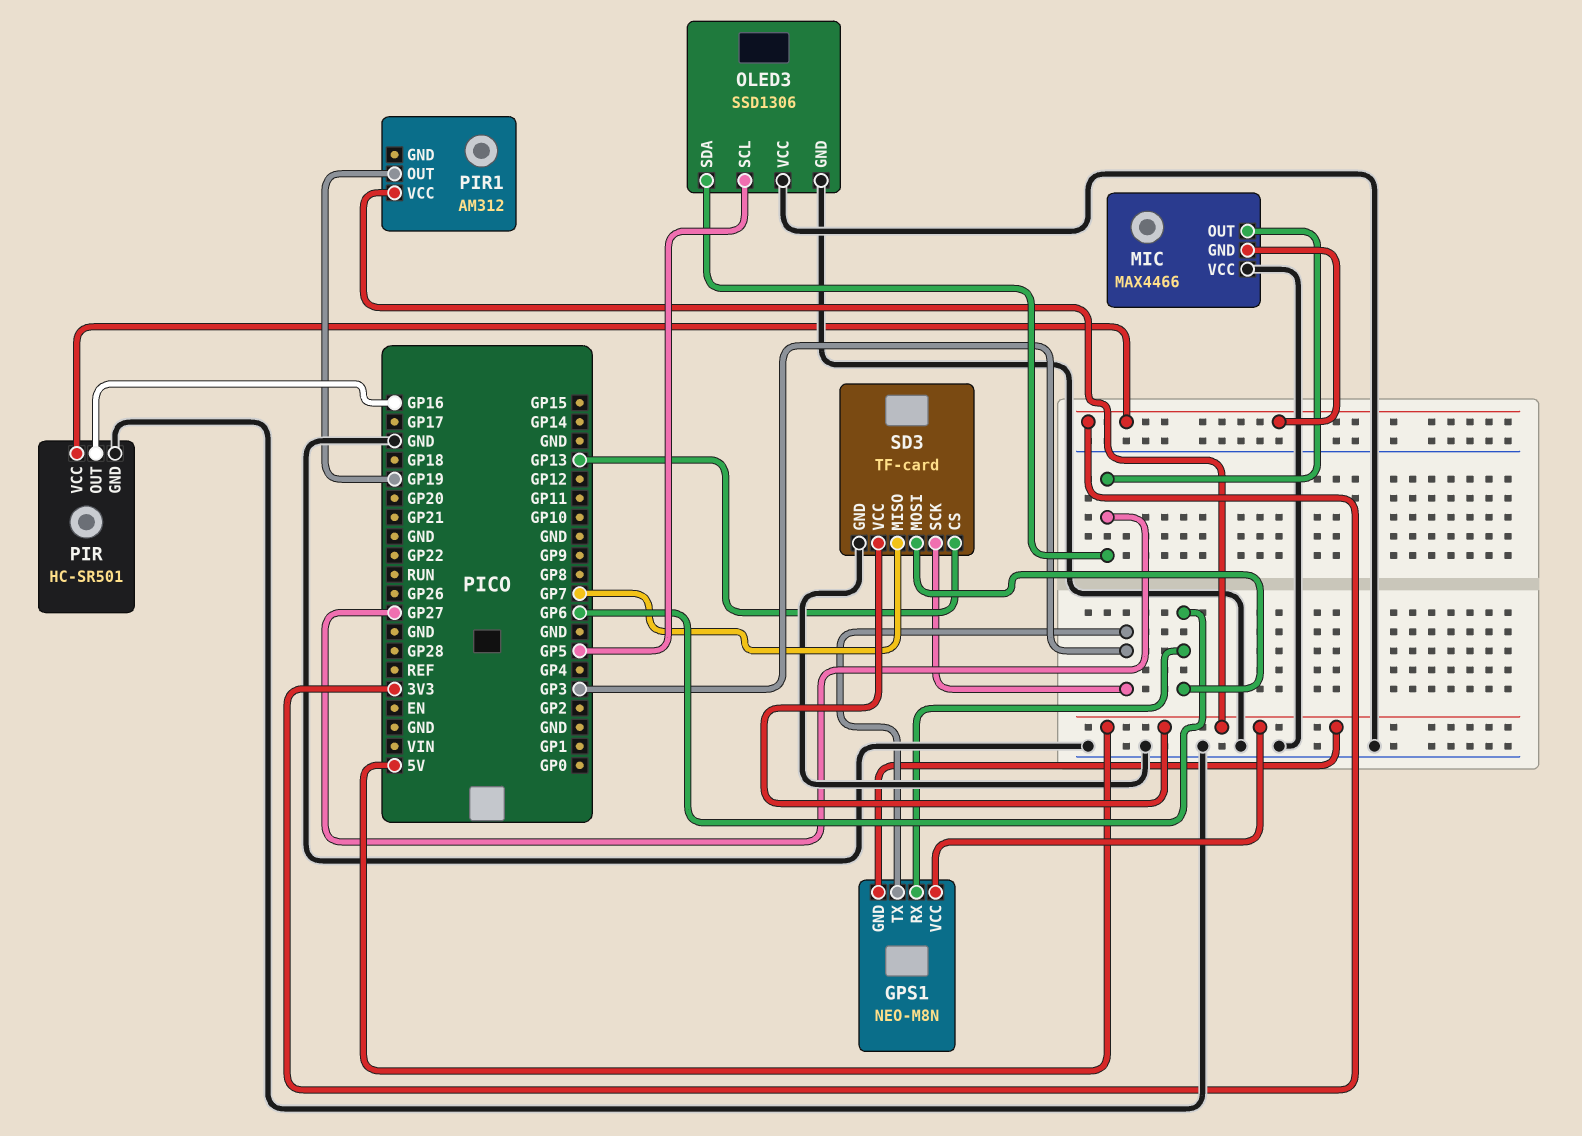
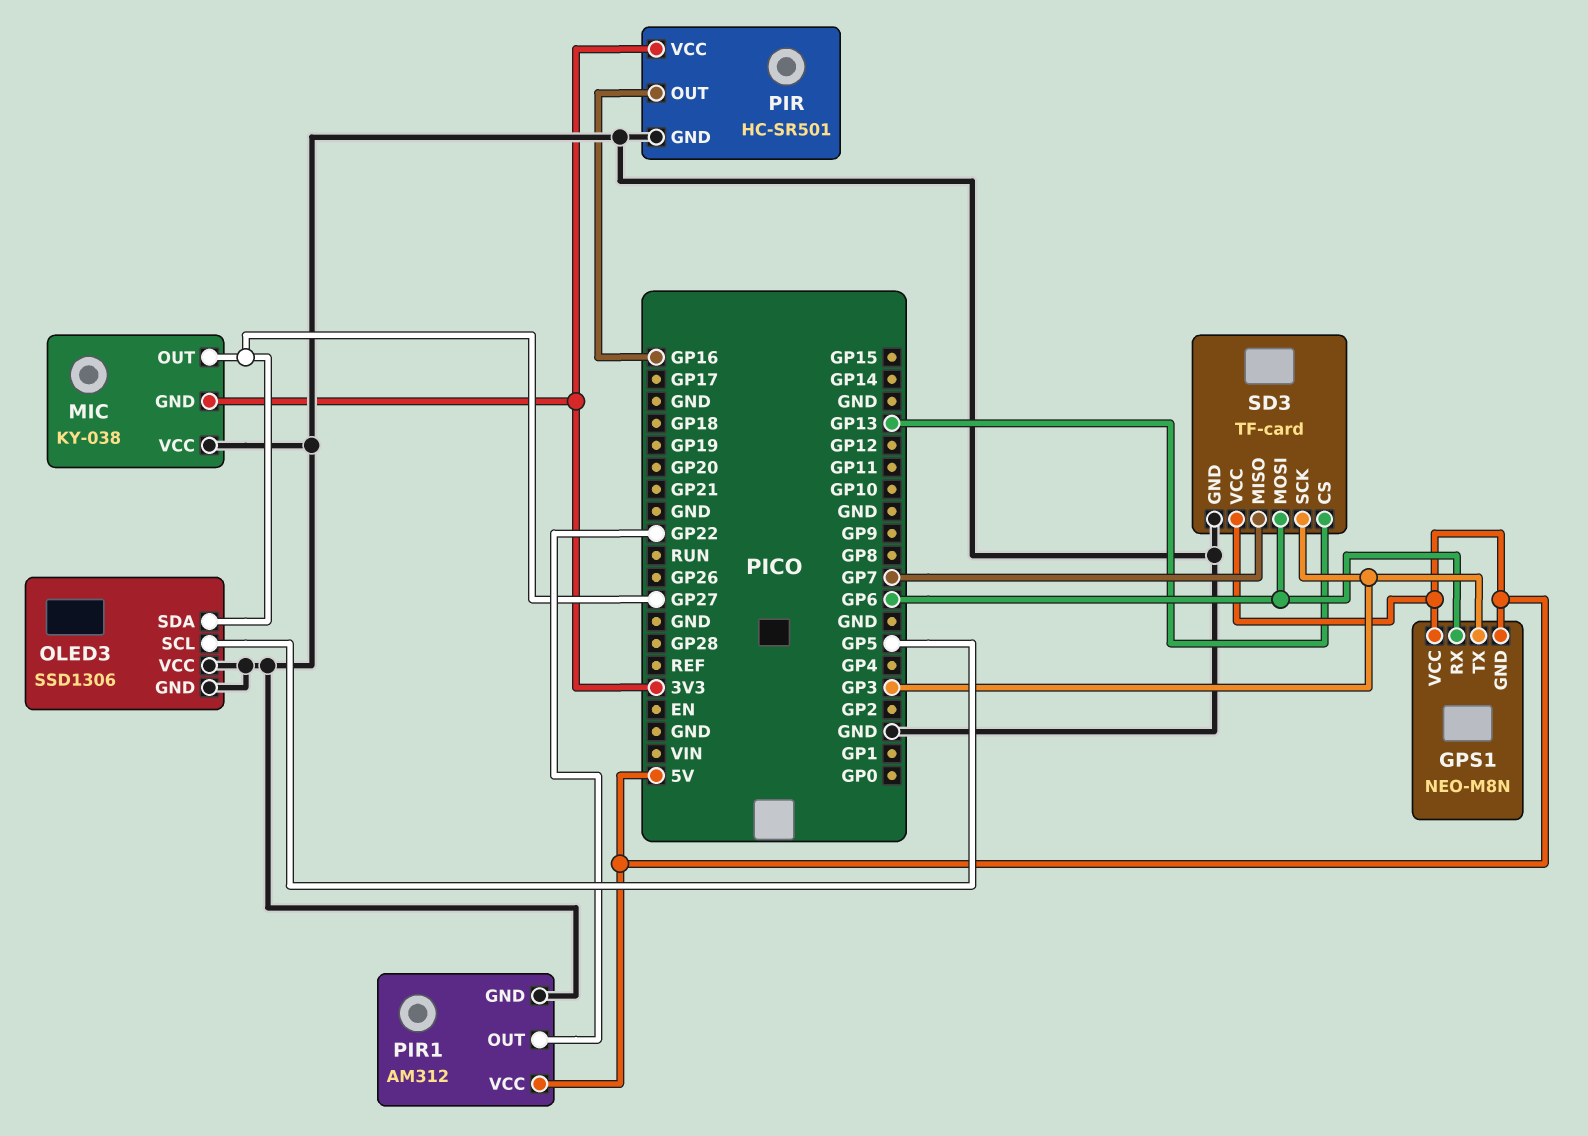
MIC: MAX4466 -> KY-038
PIR1 pin GND: none -> GND
PIR1 pin OUT: GP19 -> GP22

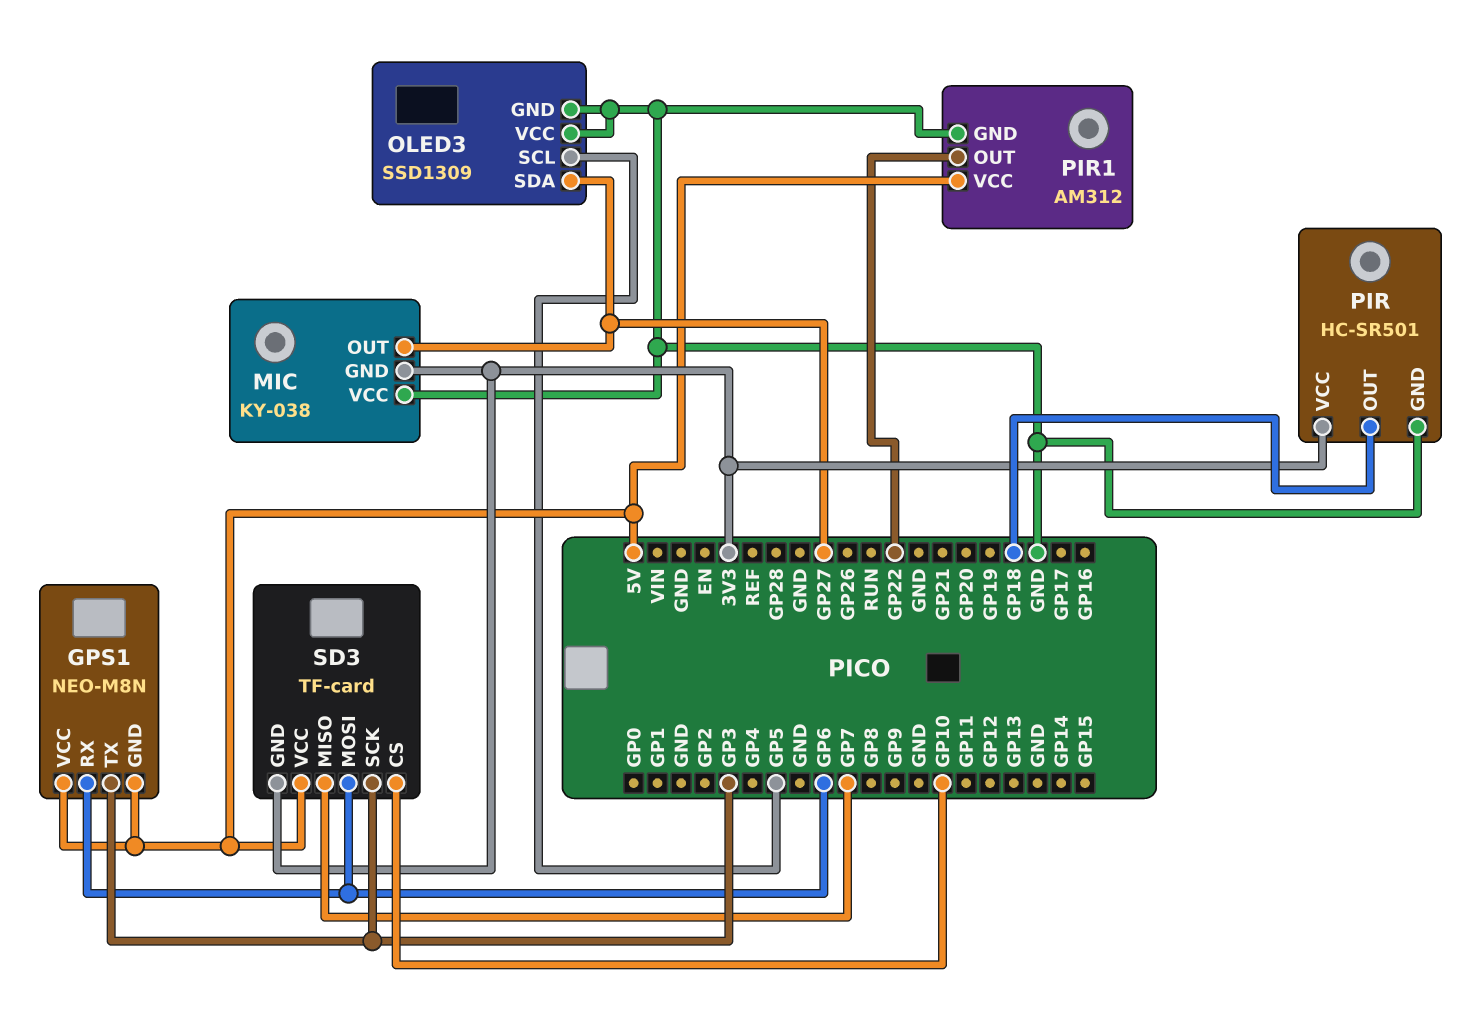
OLED3: SSD1306 -> SSD1309
PIR pin OUT: GP16 -> GP18
SD3 pin CS: GP13 -> GP10
SD3 pin GND: GND -> 3V3

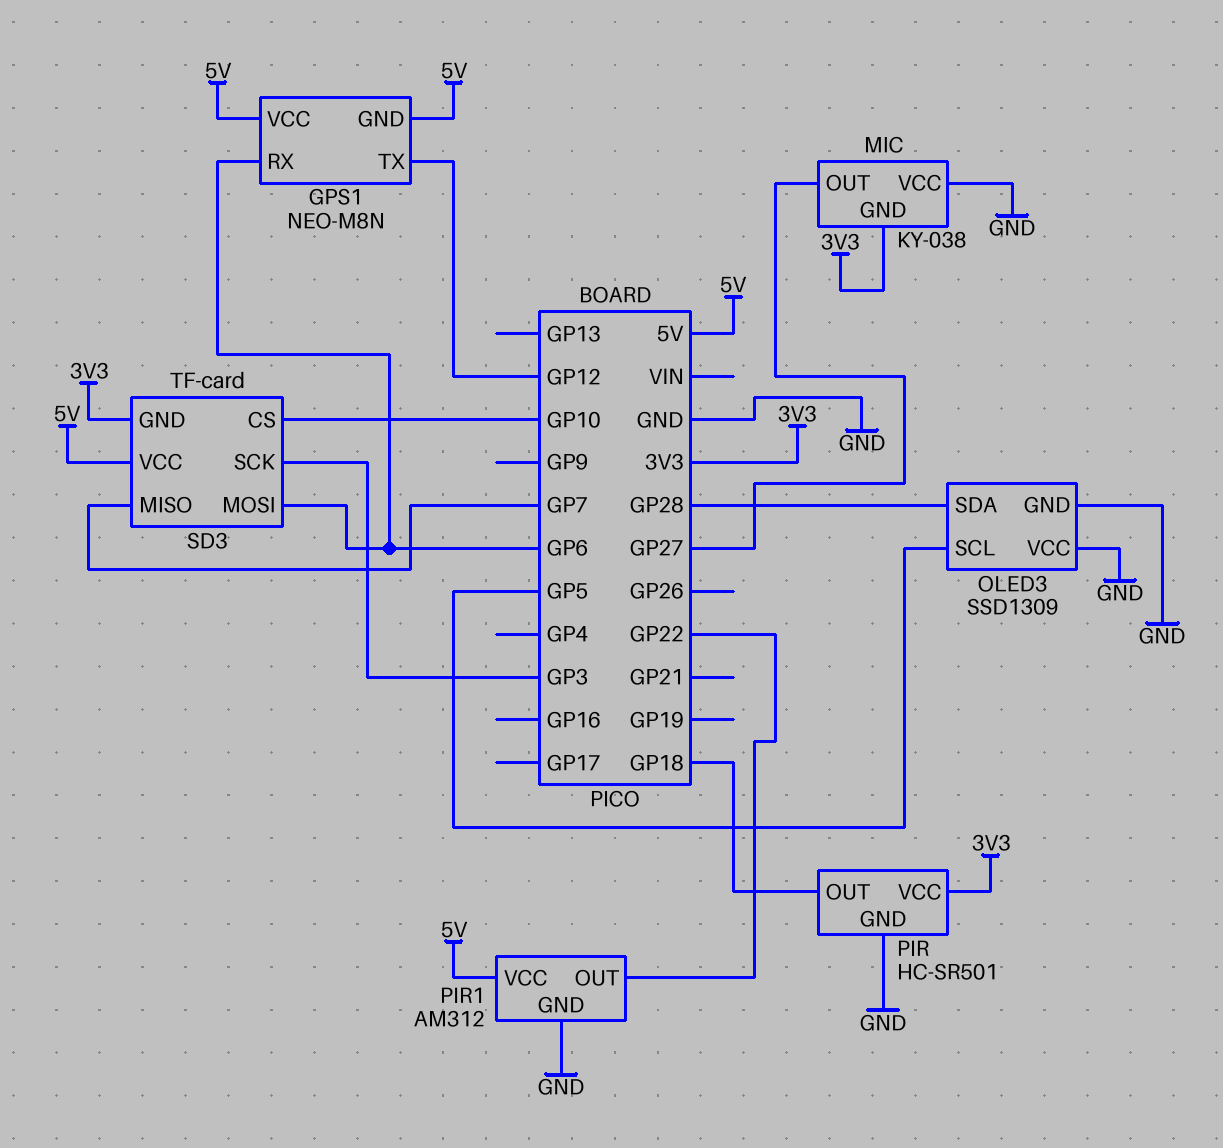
GPS1 pin TX: GP3 -> GP12
OLED3 pin SDA: GP27 -> GP28

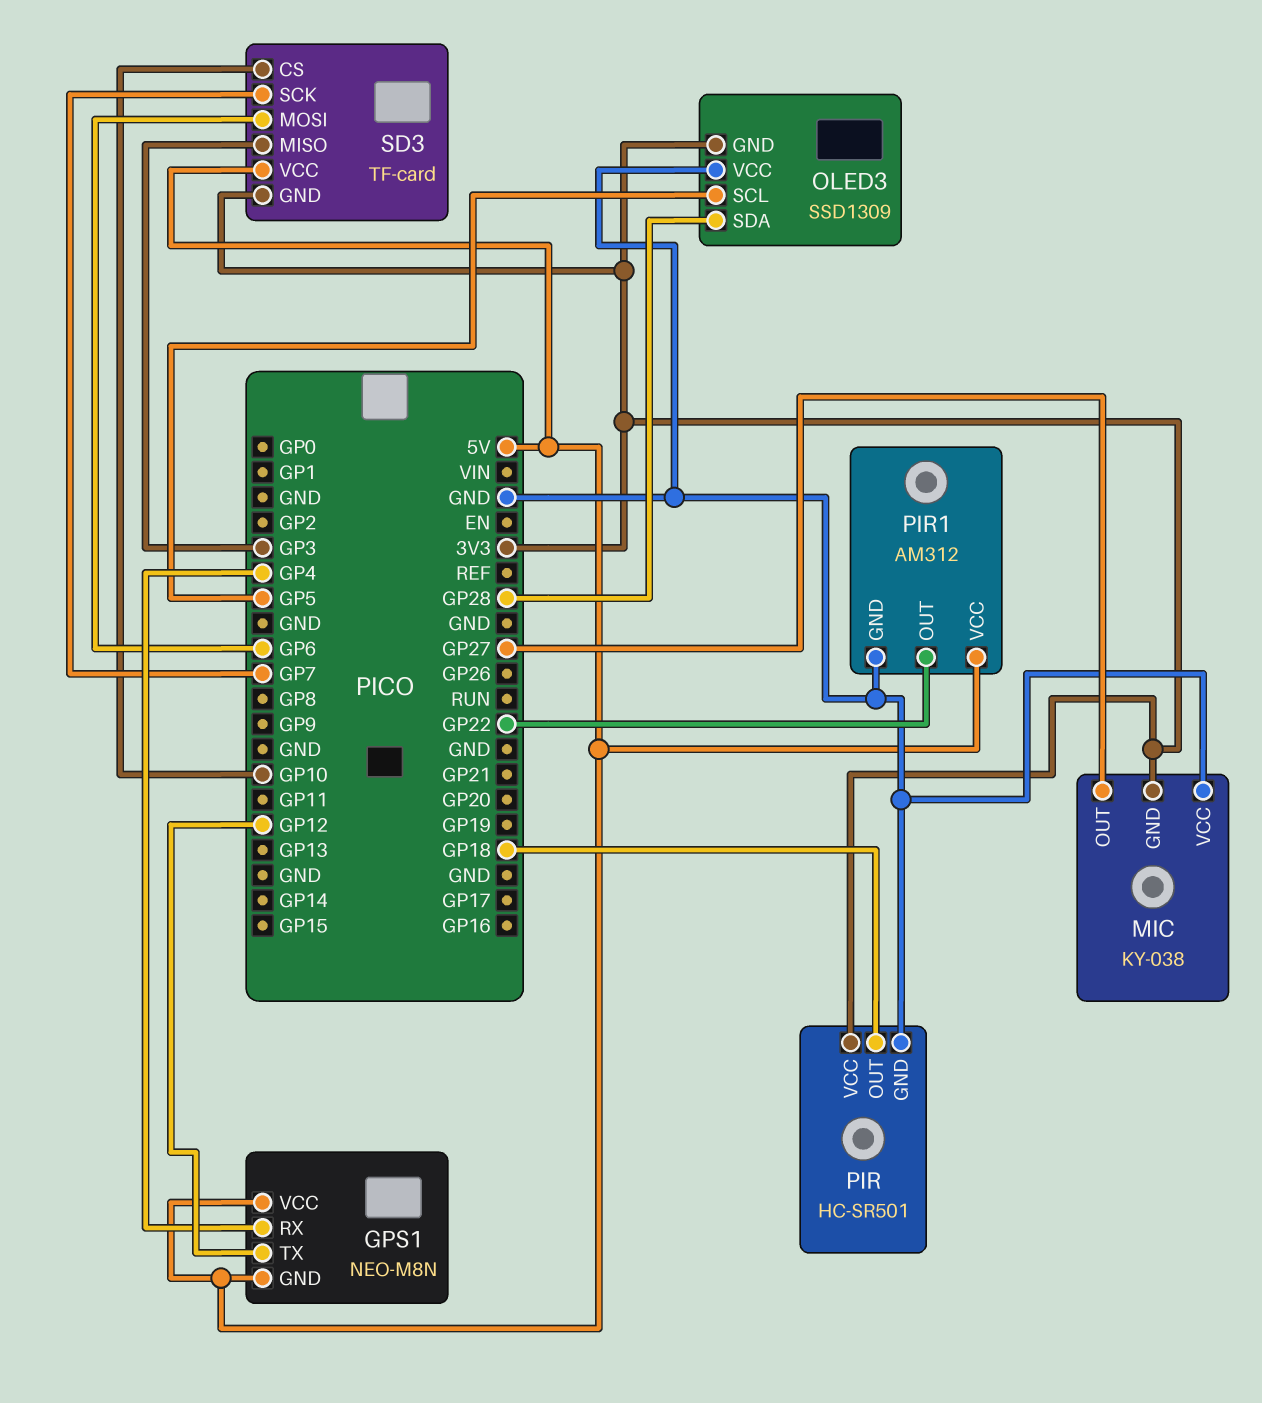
GPS1 pin RX: GP6 -> GP4
OLED3 pin GND: GND -> 3V3
SD3 pin MISO: GP7 -> GP3
SD3 pin SCK: GP3 -> GP7

